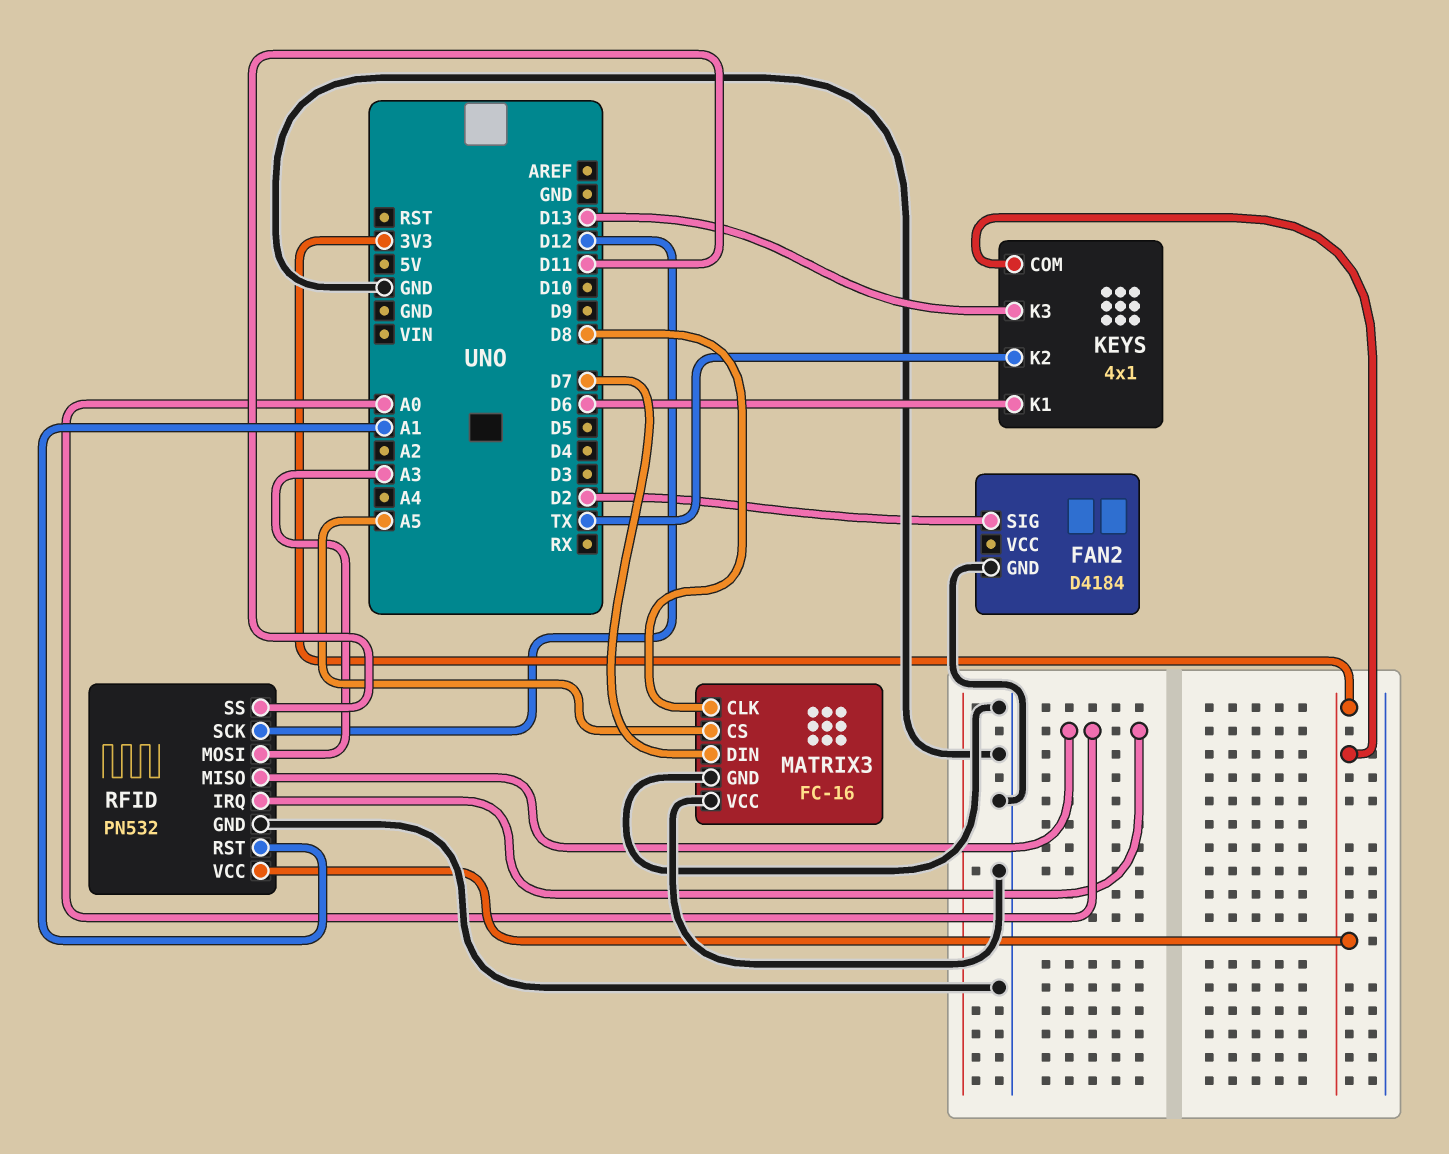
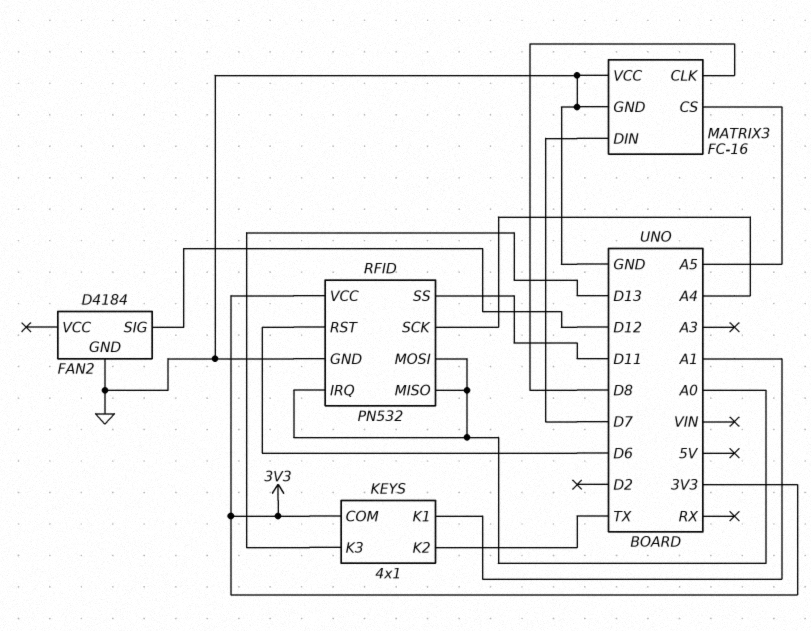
FAN2 pin SIG: D2 -> D12
KEYS pin K1: D6 -> A1
RFID pin MOSI: A3 -> A0
RFID pin RST: A1 -> D6
RFID pin SCK: D12 -> A4

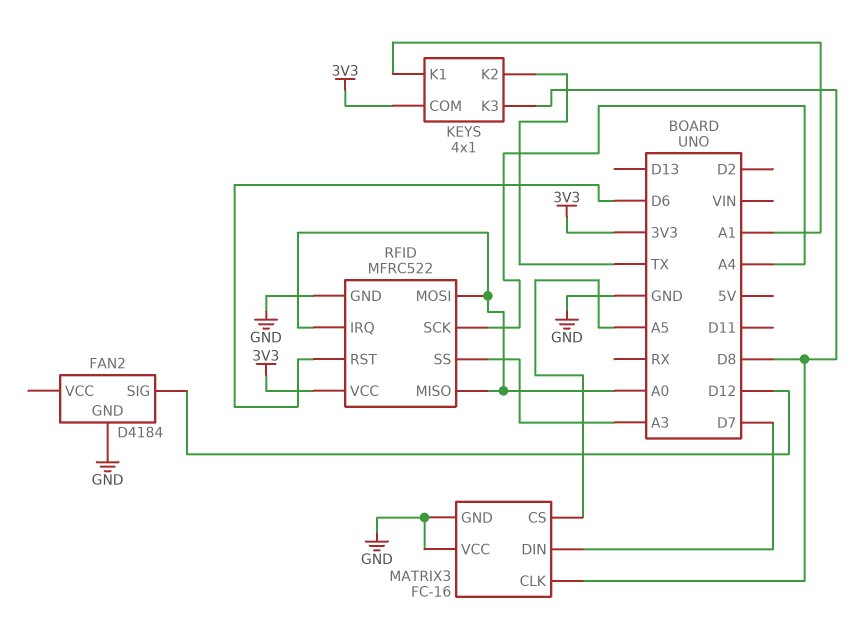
KEYS pin K3: D13 -> D8
RFID: PN532 -> MFRC522
RFID pin SS: D11 -> A3

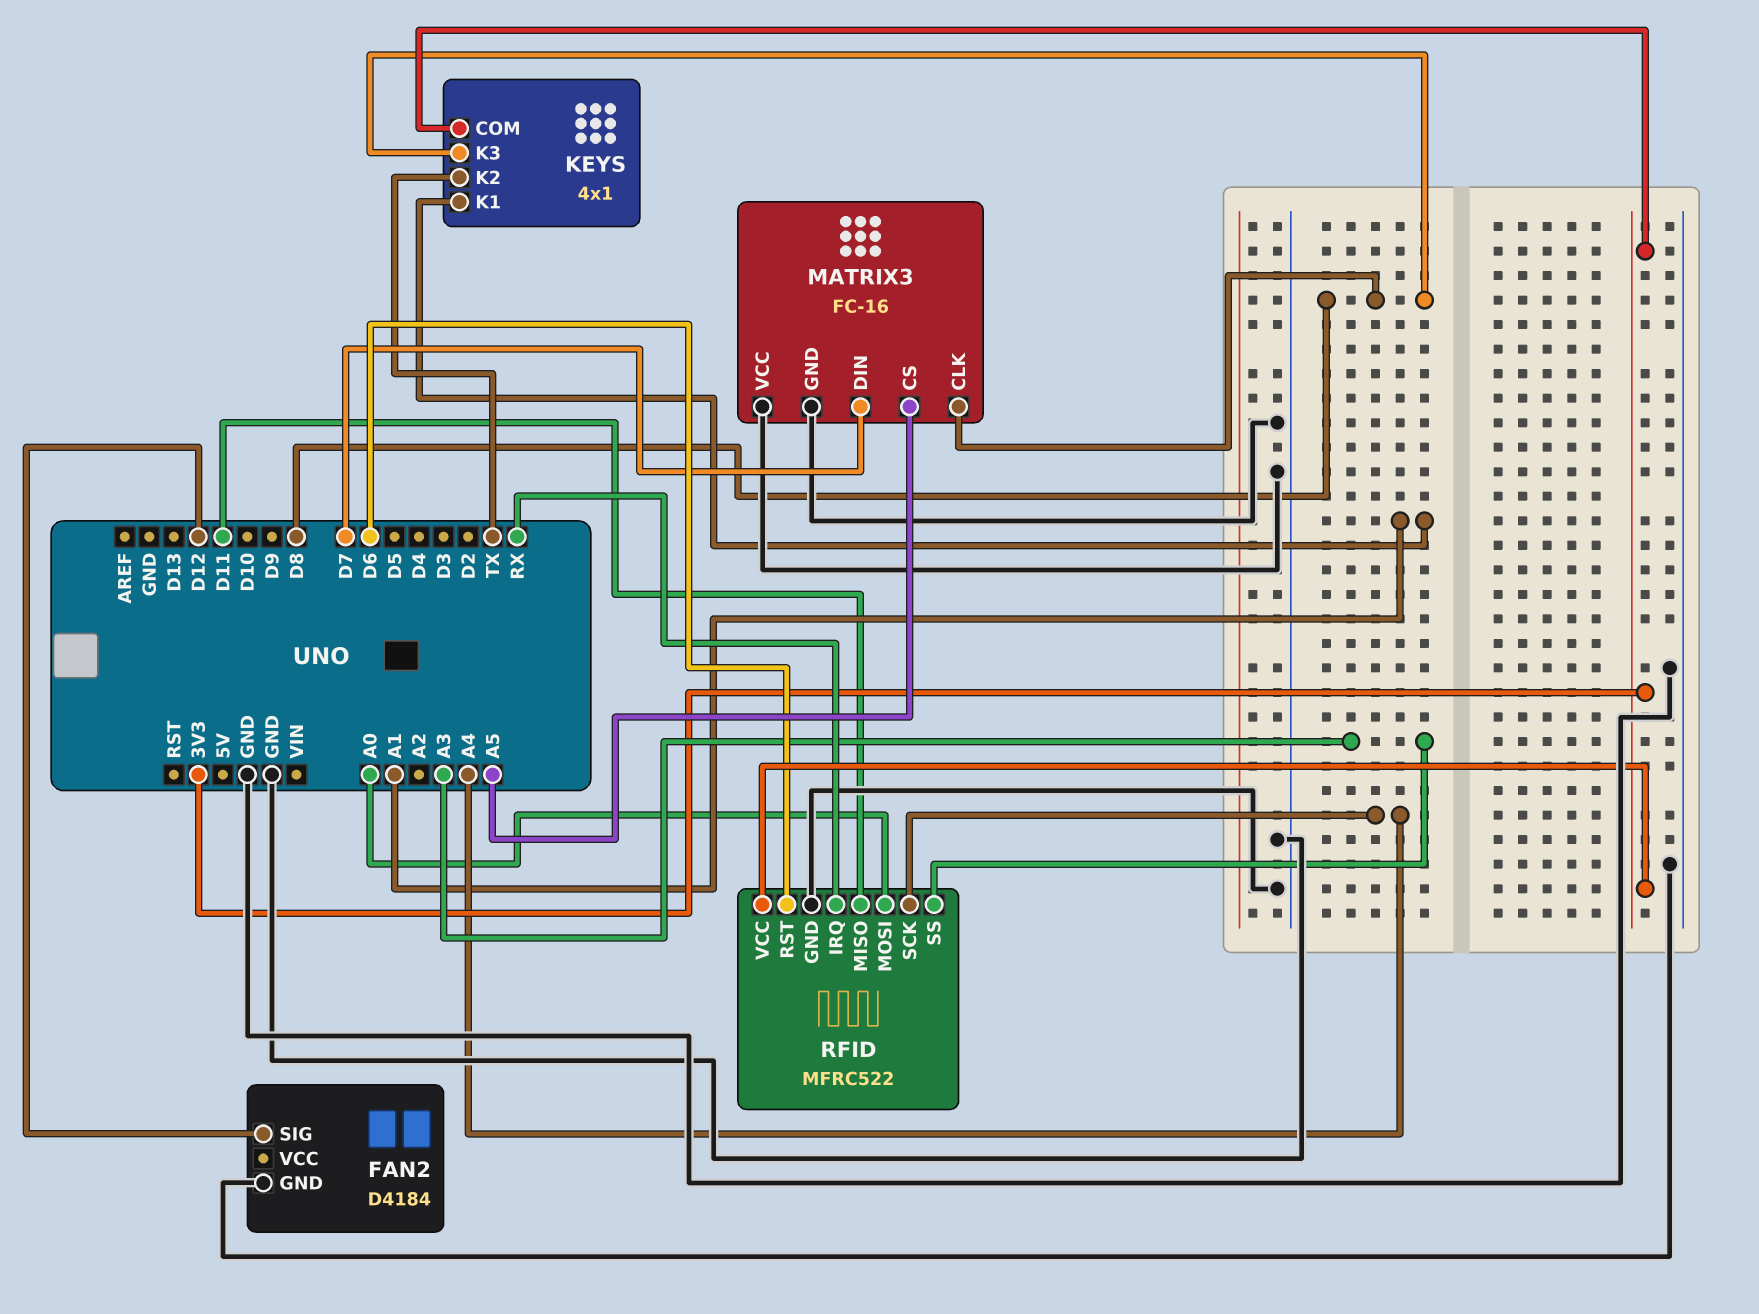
RFID pin IRQ: A0 -> RX
RFID pin MISO: A0 -> D11

